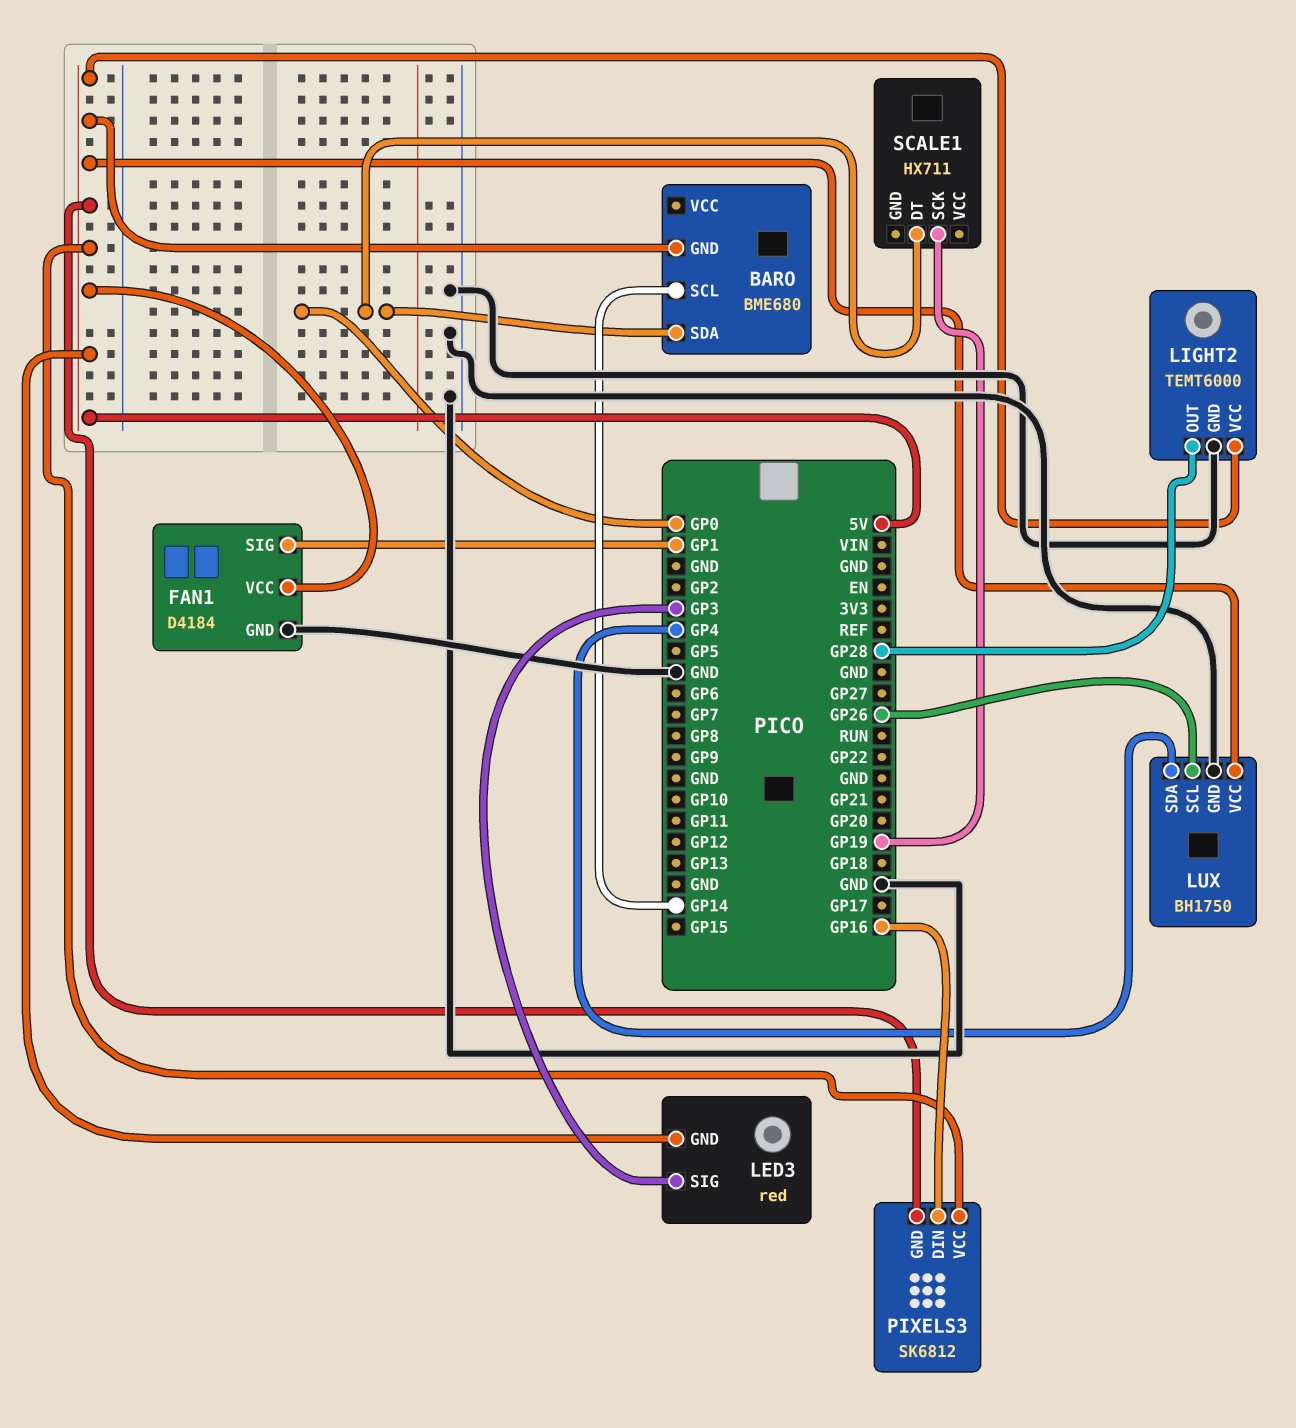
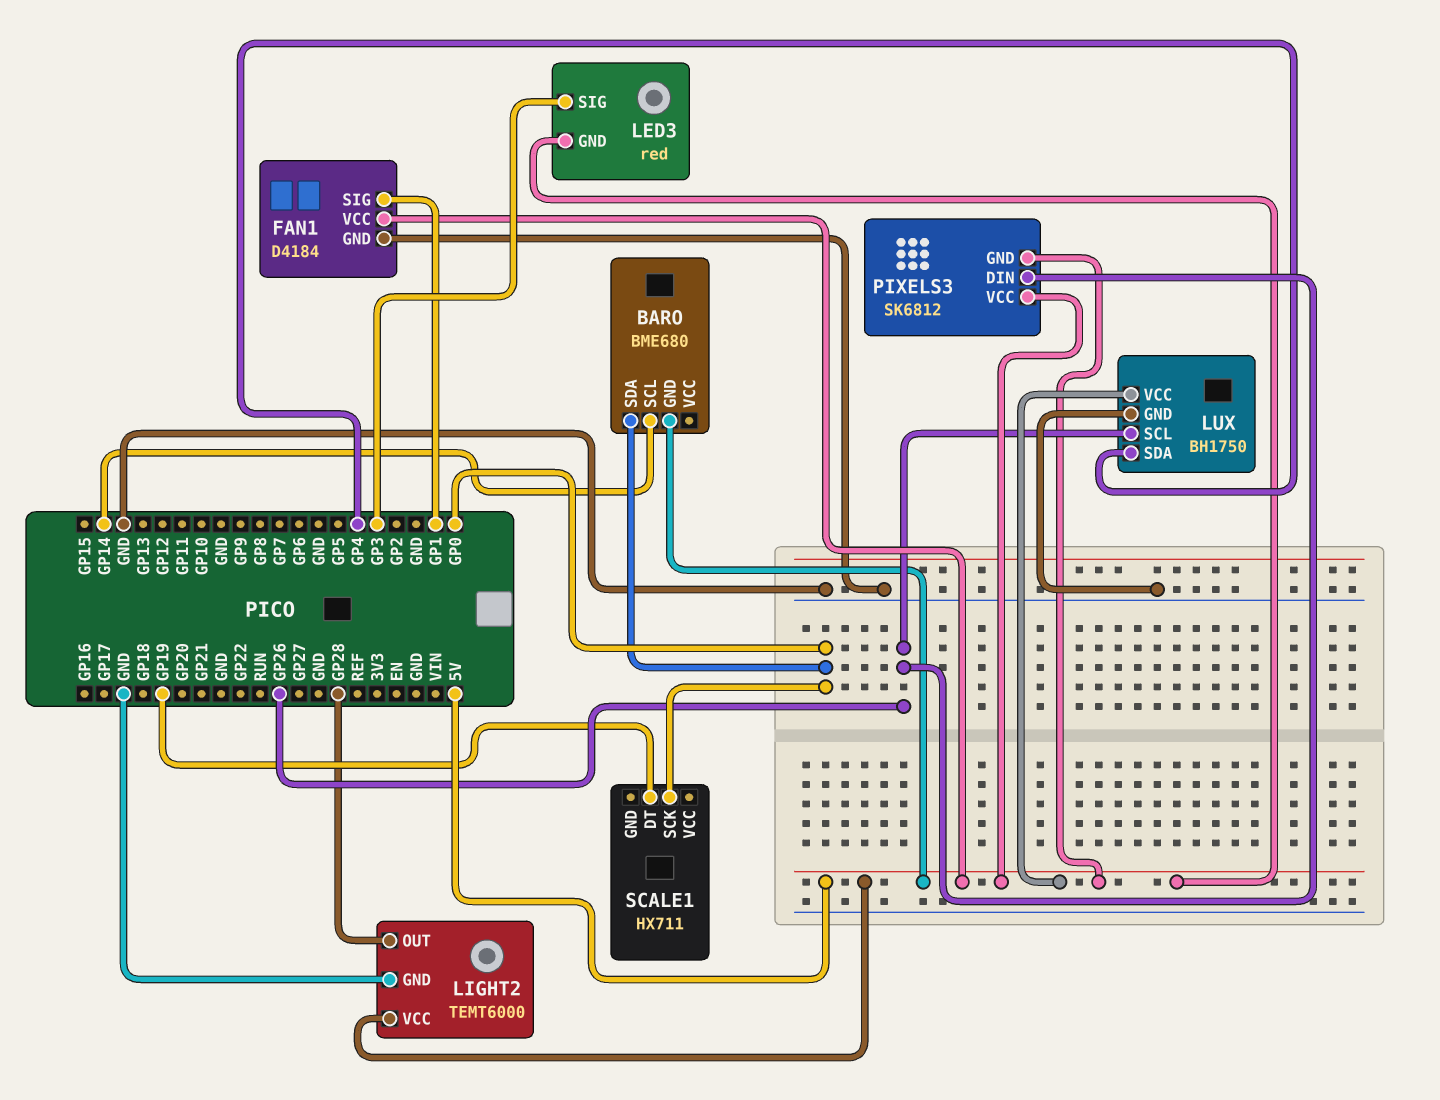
PIXELS3 pin DIN: GP16 -> GP26
SCALE1 pin DT: GP0 -> GP19
SCALE1 pin SCK: GP19 -> GP0

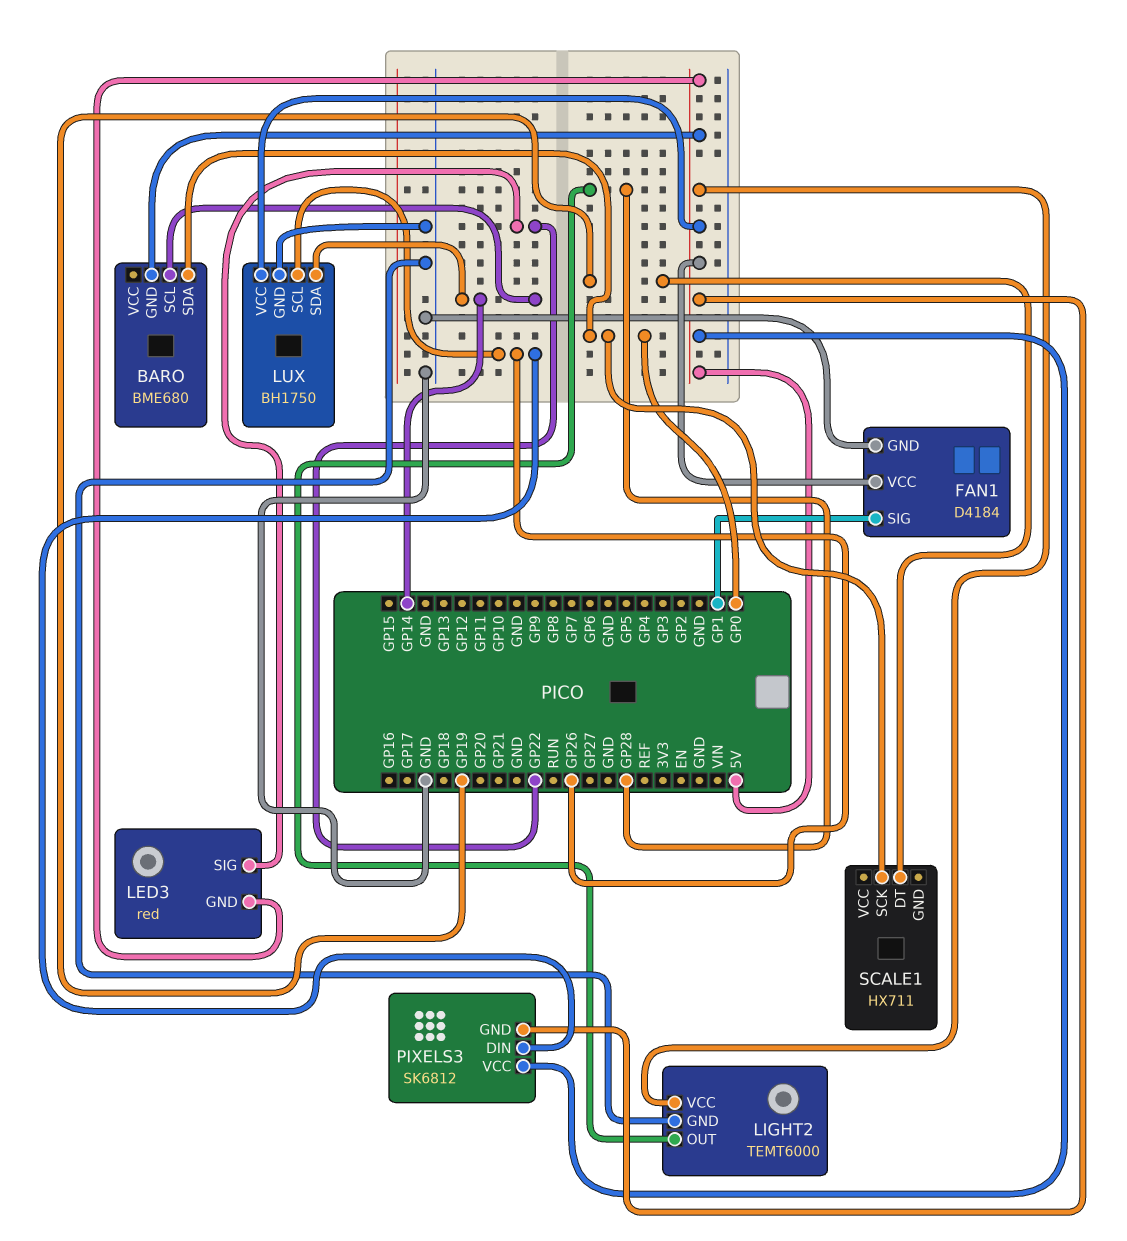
LED3 pin SIG: GP3 -> GP22
LUX pin SDA: GP4 -> GP14

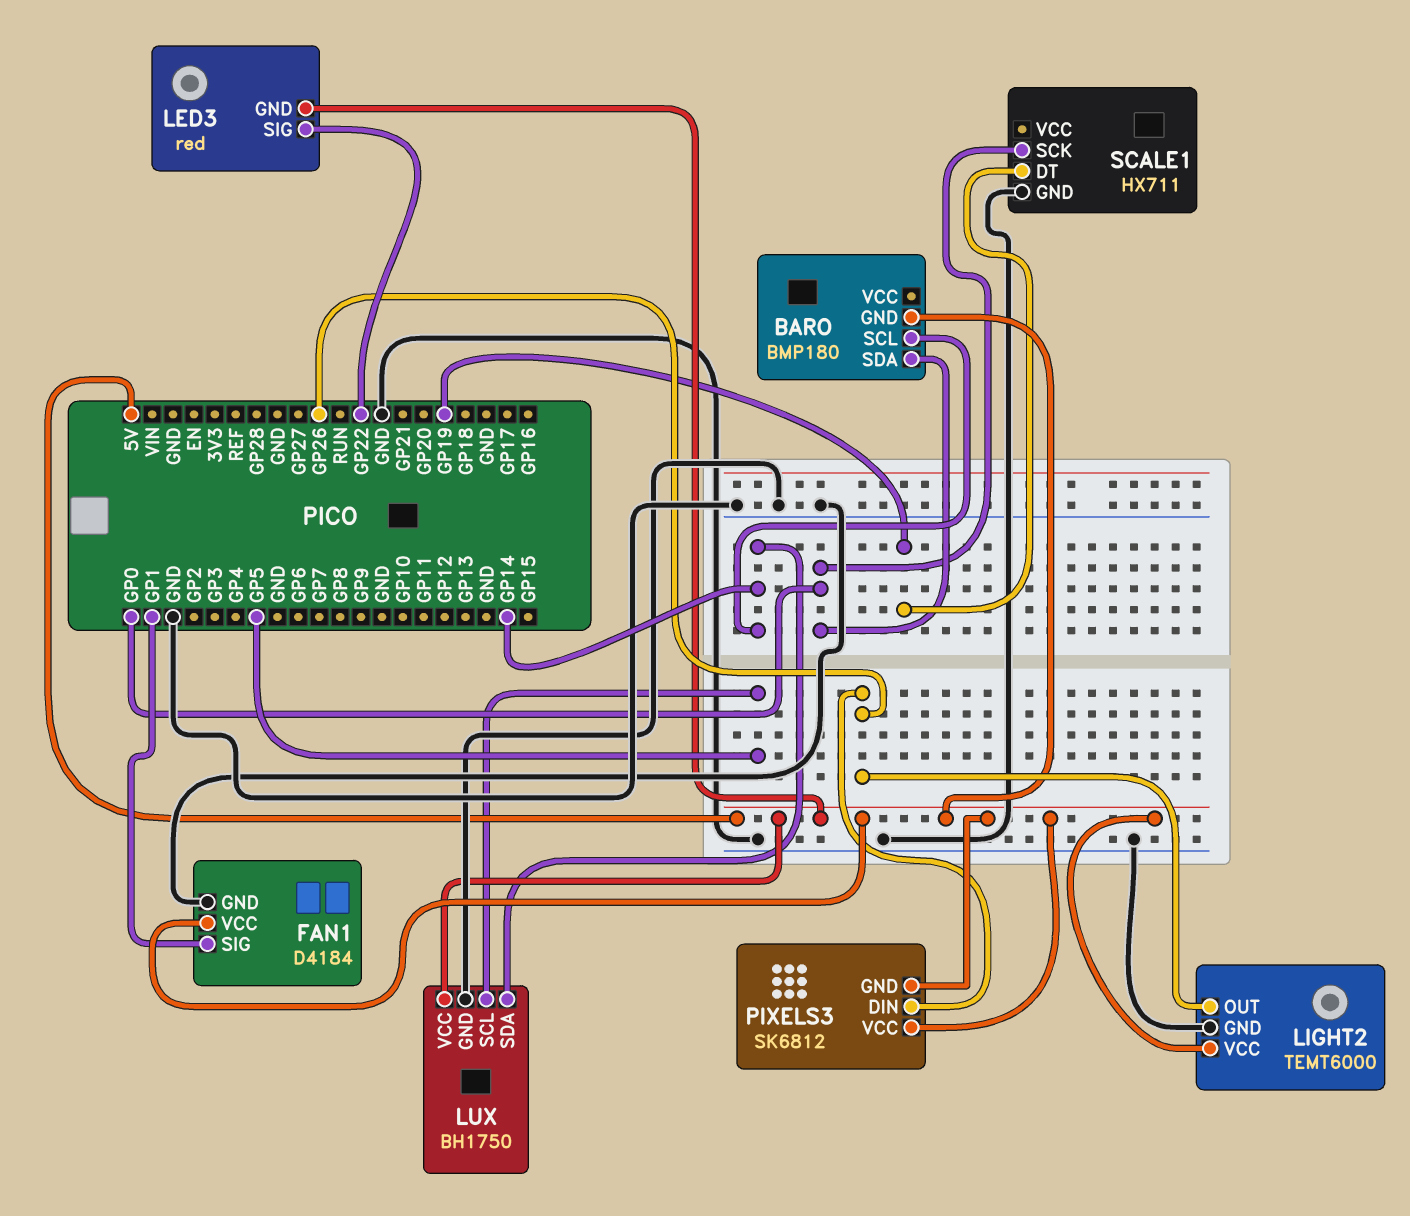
BARO: BME680 -> BMP180
LIGHT2 pin OUT: GP28 -> GP26
LUX pin SCL: GP26 -> GP5
SCALE1 pin GND: none -> GND

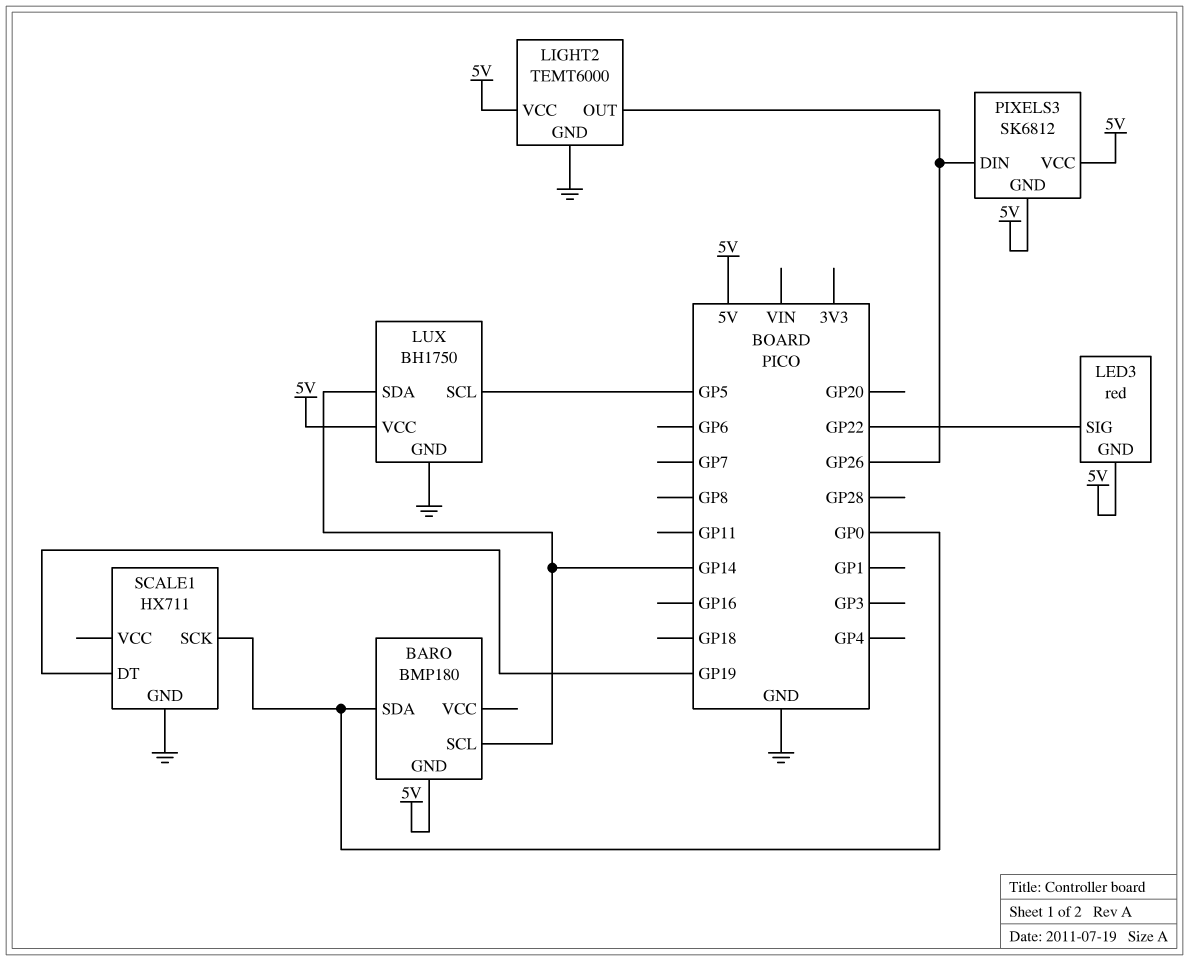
FAN1: D4184 -> none
FAN1 pin GND: GND -> none
FAN1 pin SIG: GP1 -> none
FAN1 pin VCC: 5V -> none

